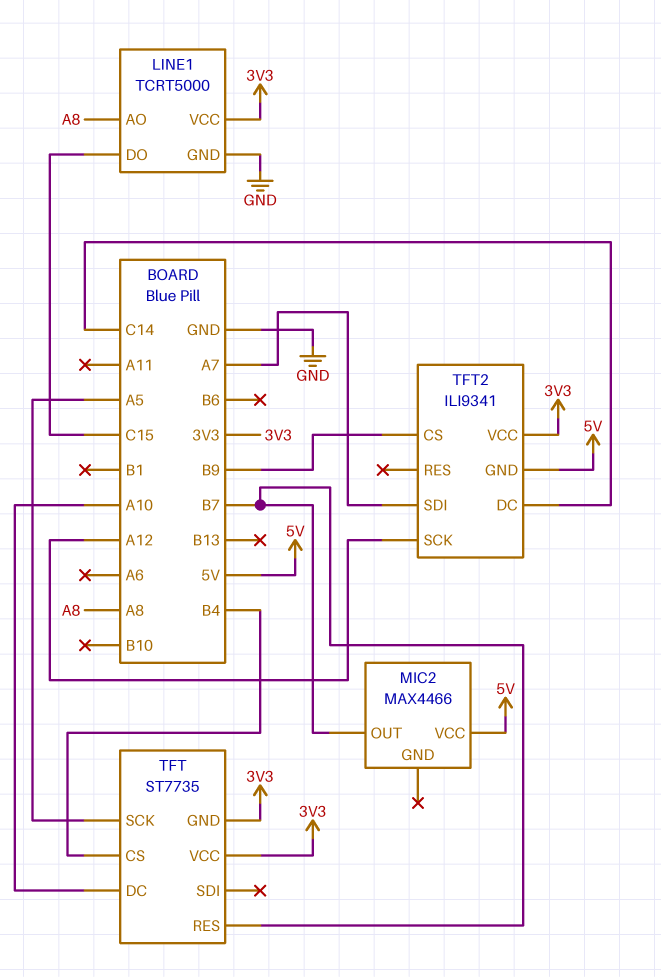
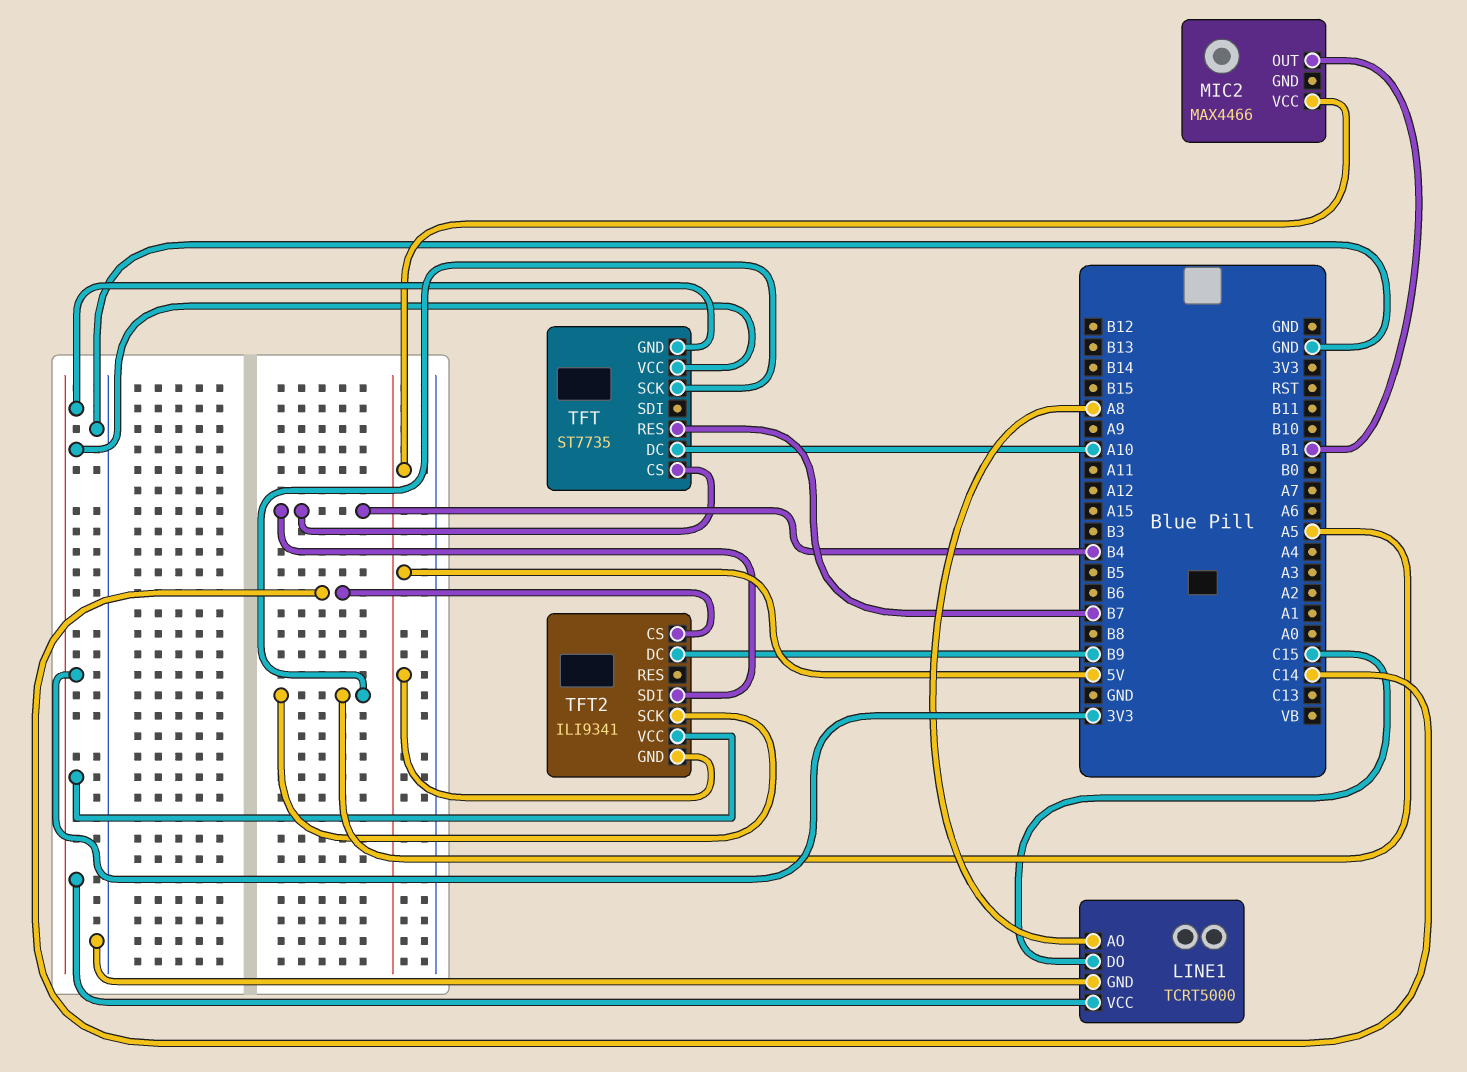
MIC2 pin OUT: B7 -> B1
TFT2 pin CS: B9 -> C14
TFT2 pin DC: C14 -> B9
TFT2 pin SCK: A12 -> A5
TFT2 pin SDI: A7 -> B4

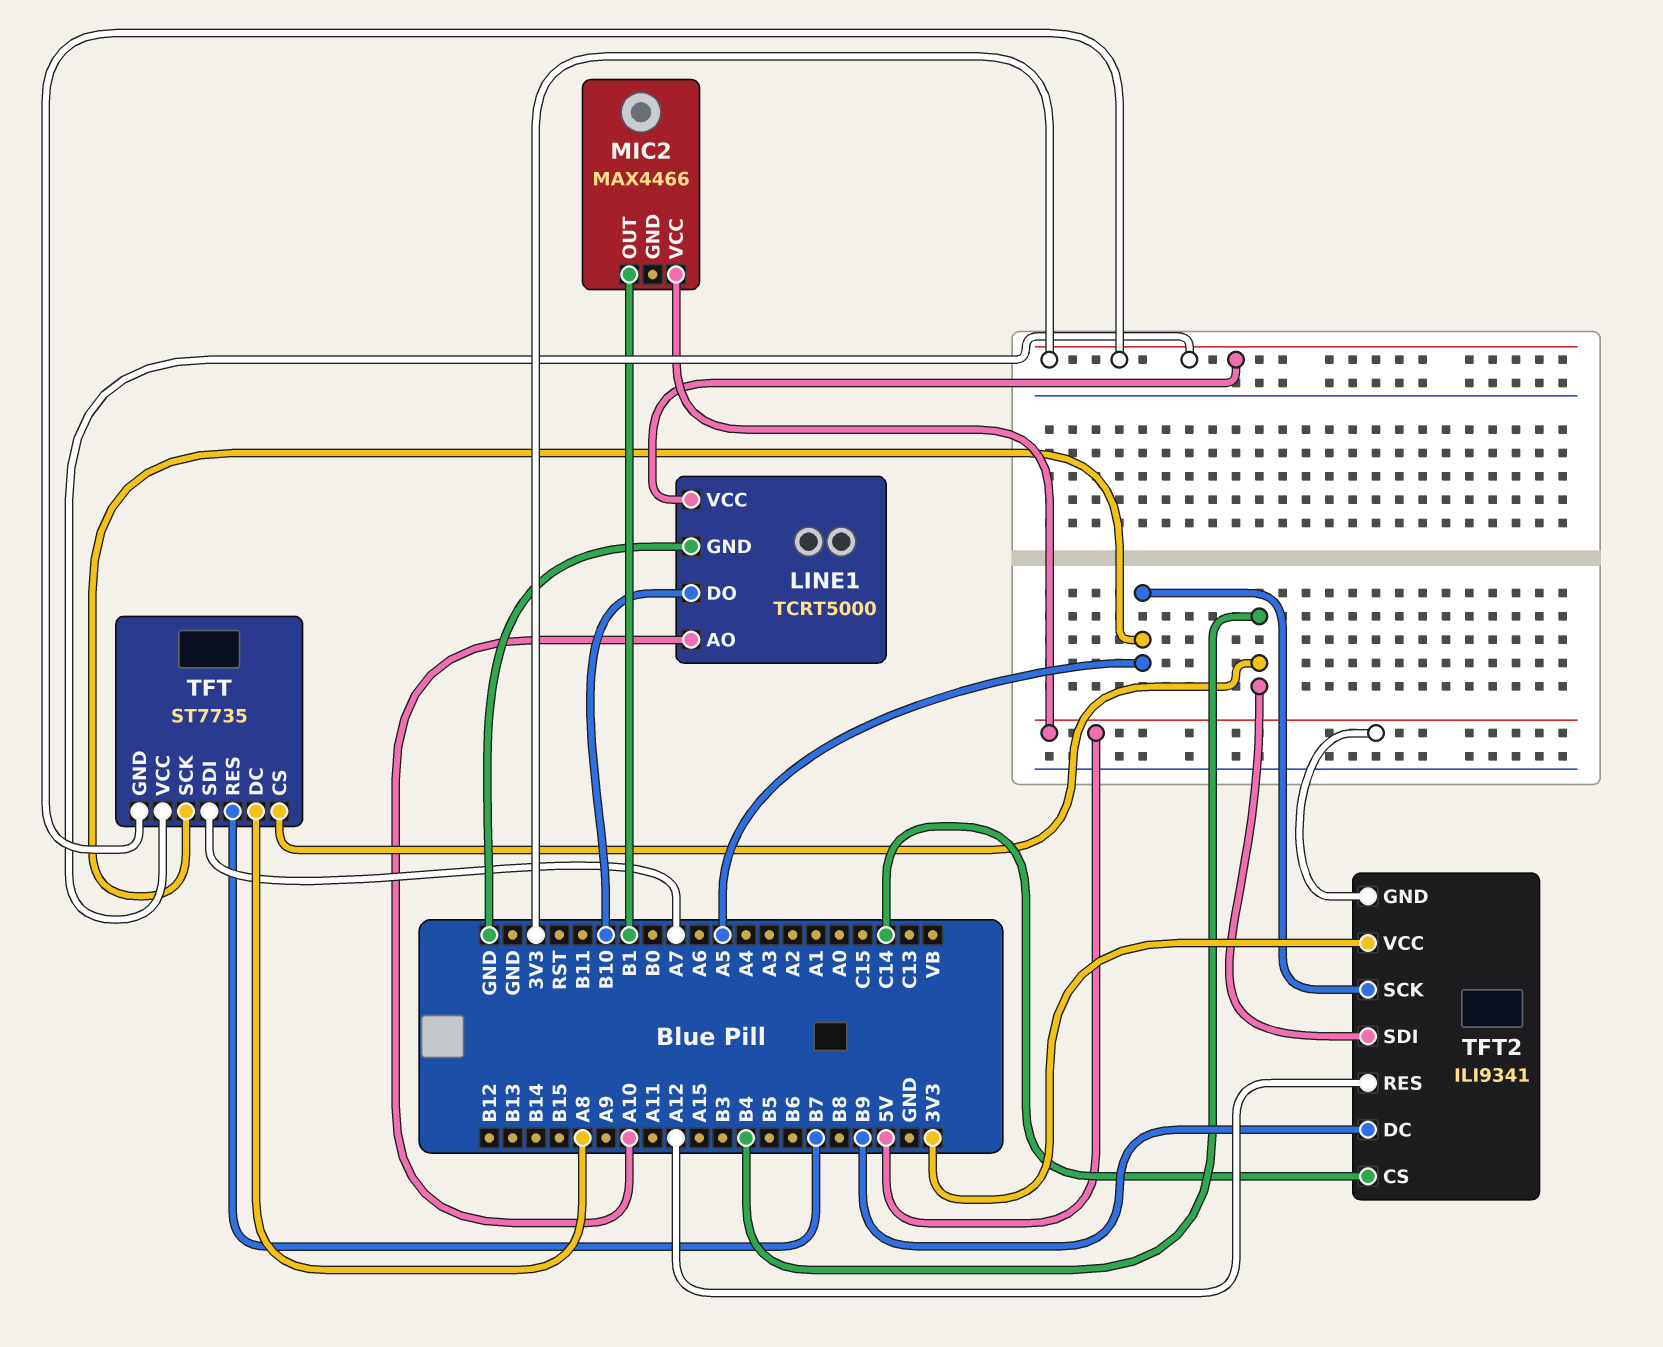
LINE1 pin AO: A8 -> A10
LINE1 pin DO: C15 -> B10
TFT pin DC: A10 -> A8
TFT pin SDI: none -> A7
TFT2 pin RES: none -> A12

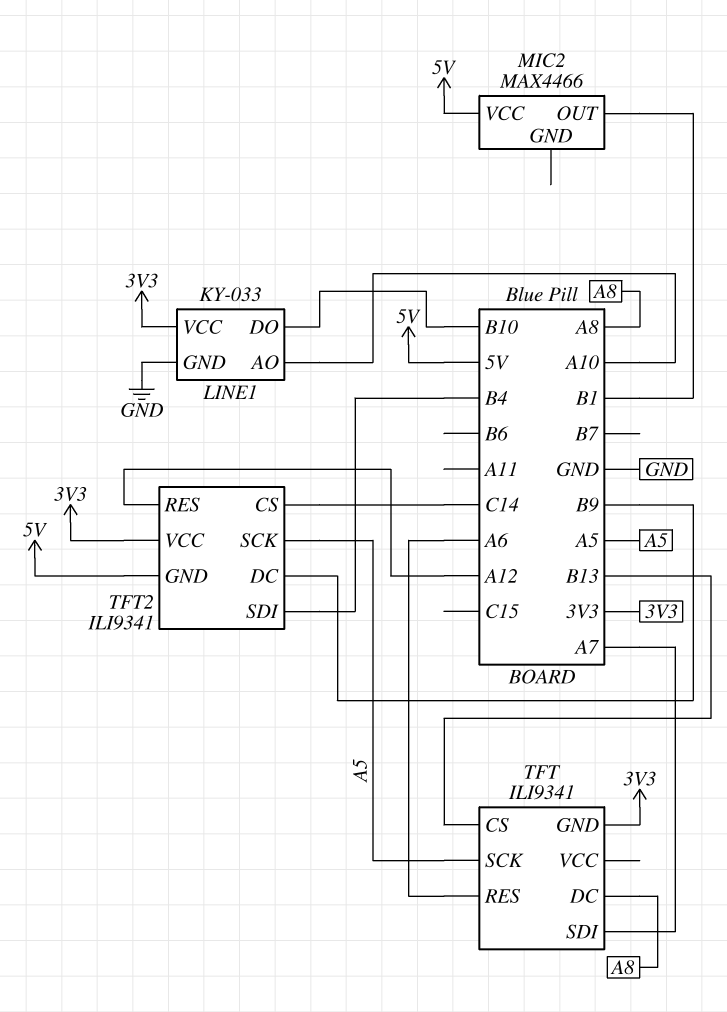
LINE1: TCRT5000 -> KY-033
TFT: ST7735 -> ILI9341
TFT pin CS: B4 -> B13
TFT pin RES: B7 -> A6
TFT pin VCC: 3V3 -> none

